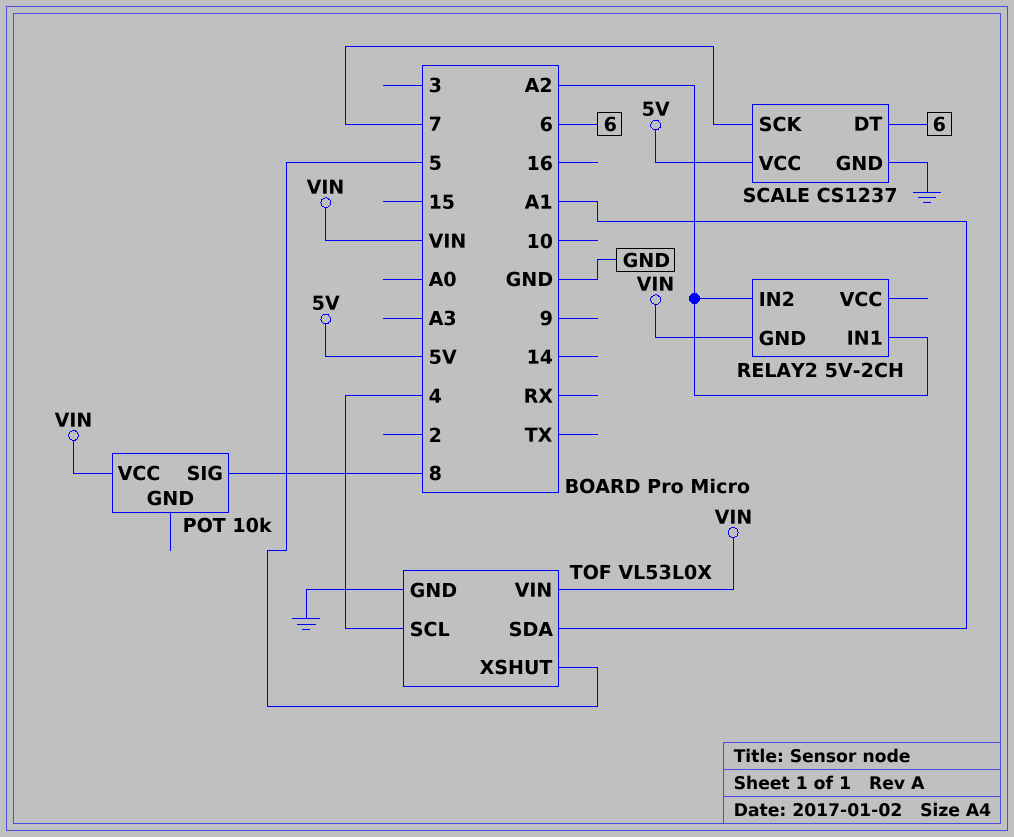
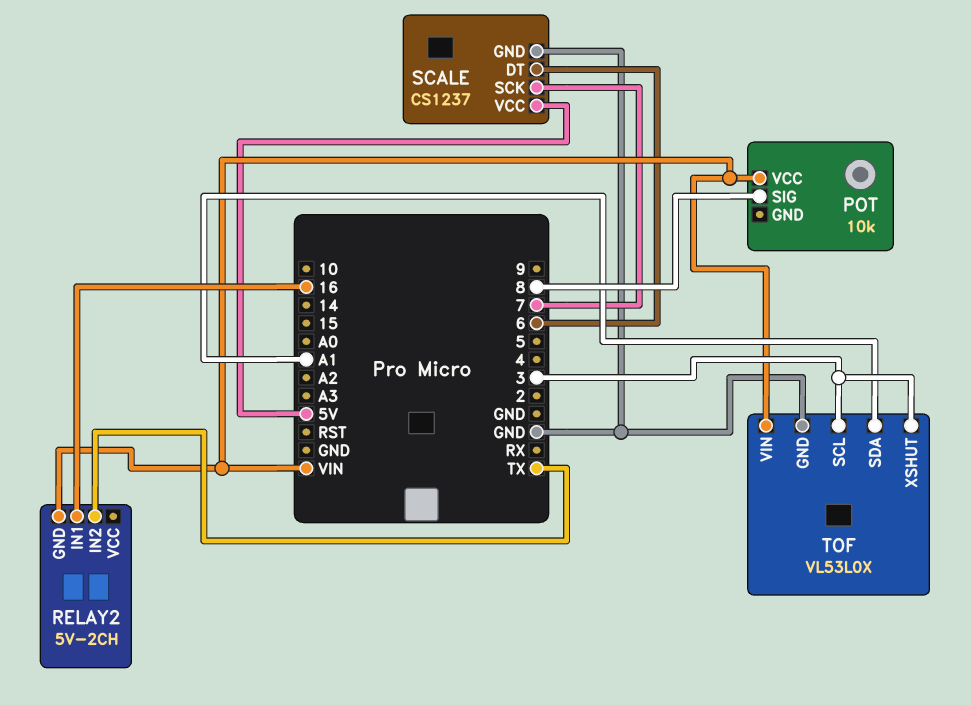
RELAY2 pin IN1: A2 -> 16
RELAY2 pin IN2: A2 -> TX
TOF pin SCL: 4 -> 3
TOF pin XSHUT: 5 -> 3

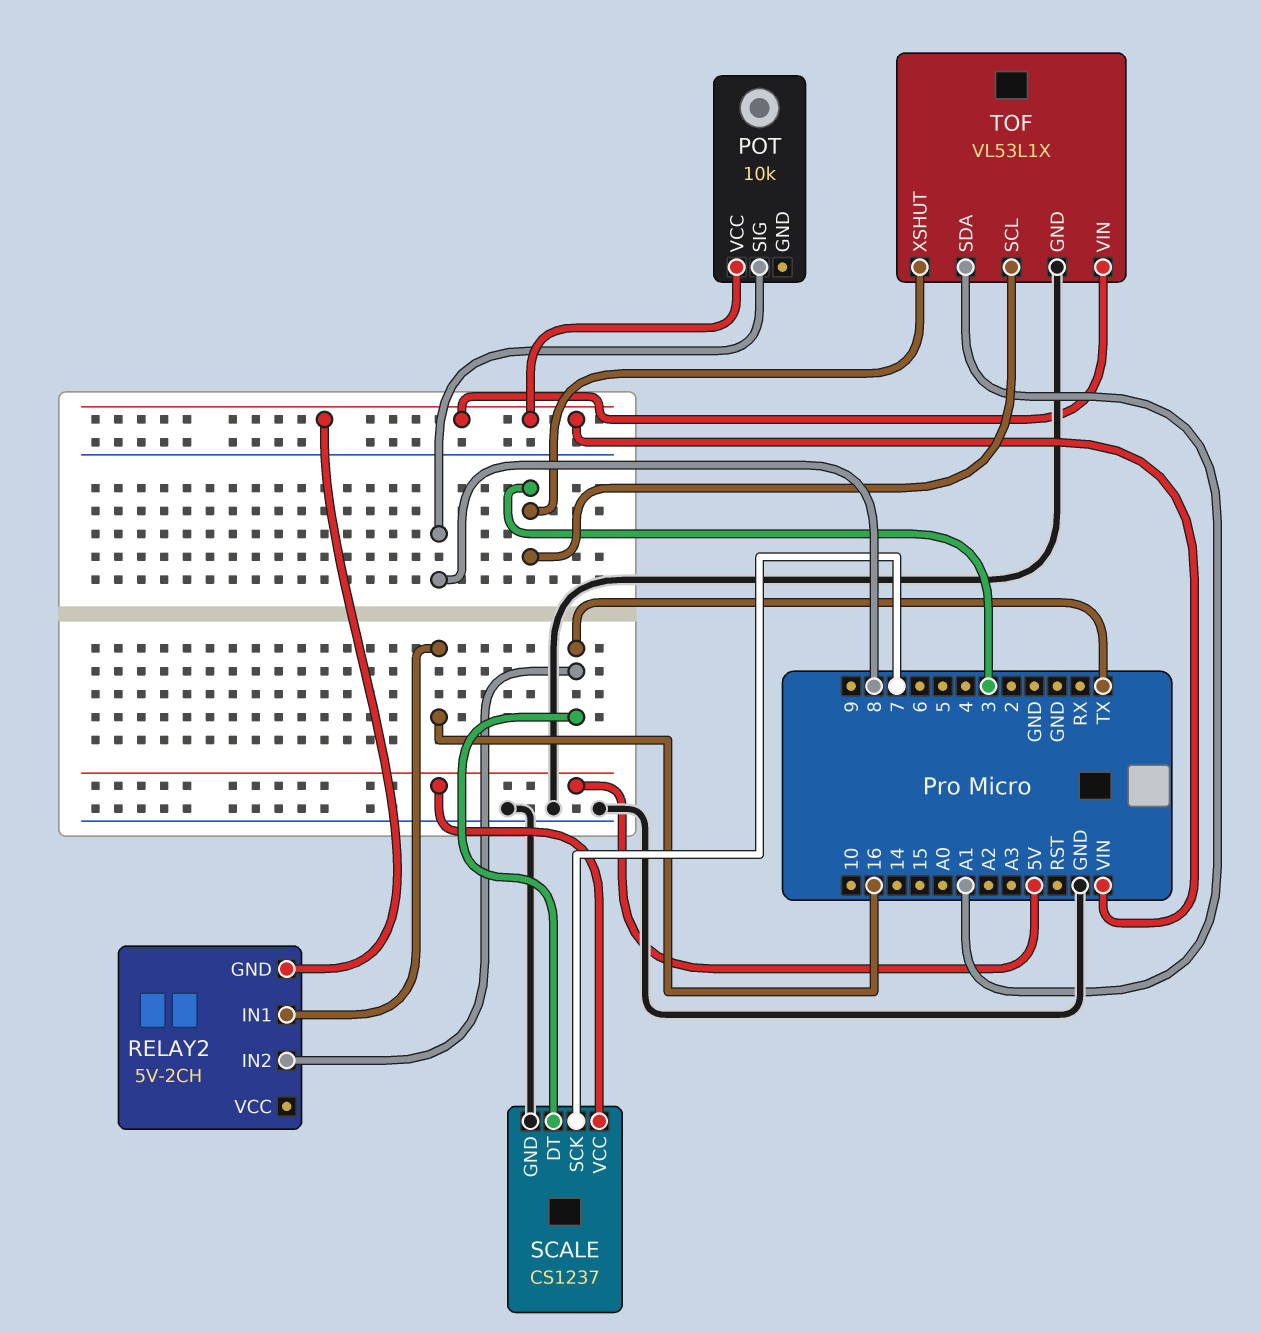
SCALE pin DT: 6 -> TX
TOF: VL53L0X -> VL53L1X

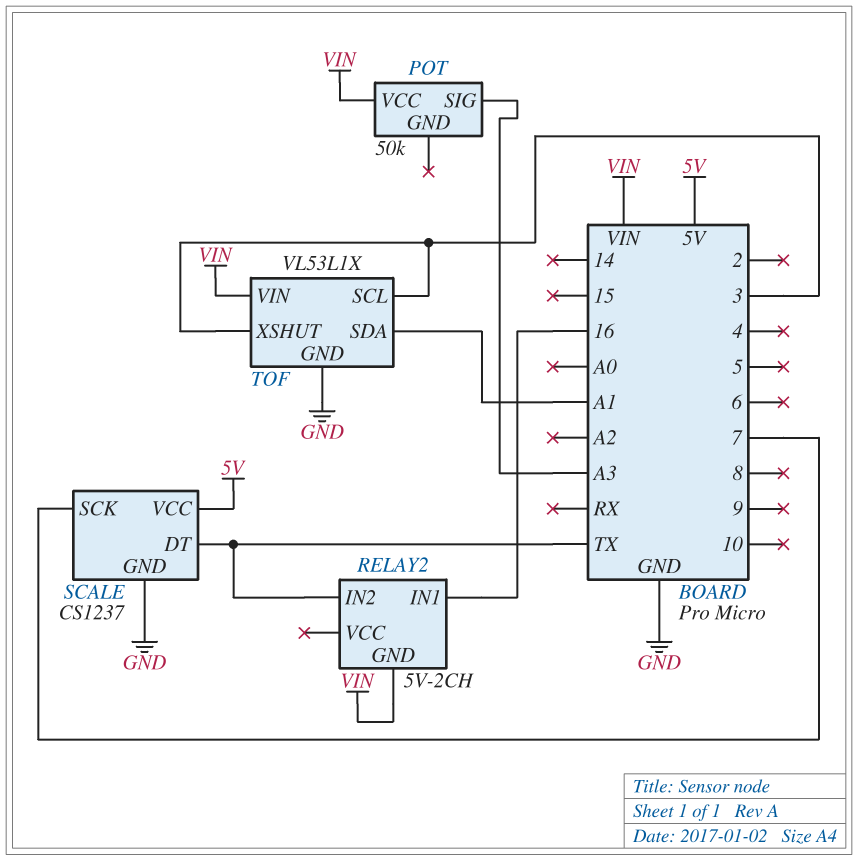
POT: 10k -> 50k
POT pin SIG: 8 -> A3

